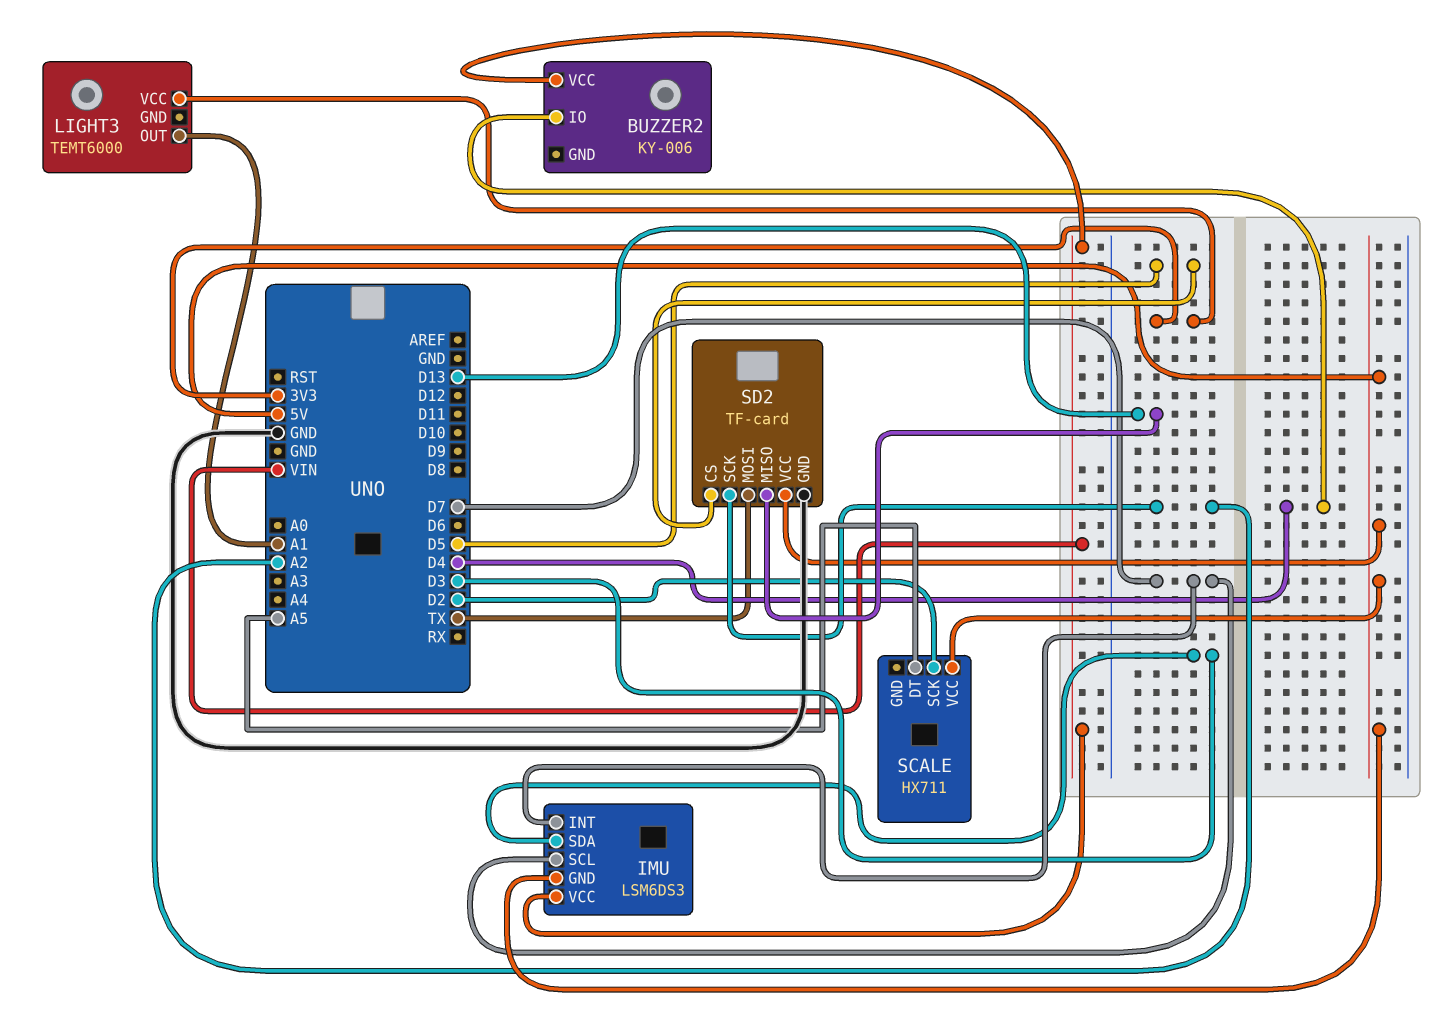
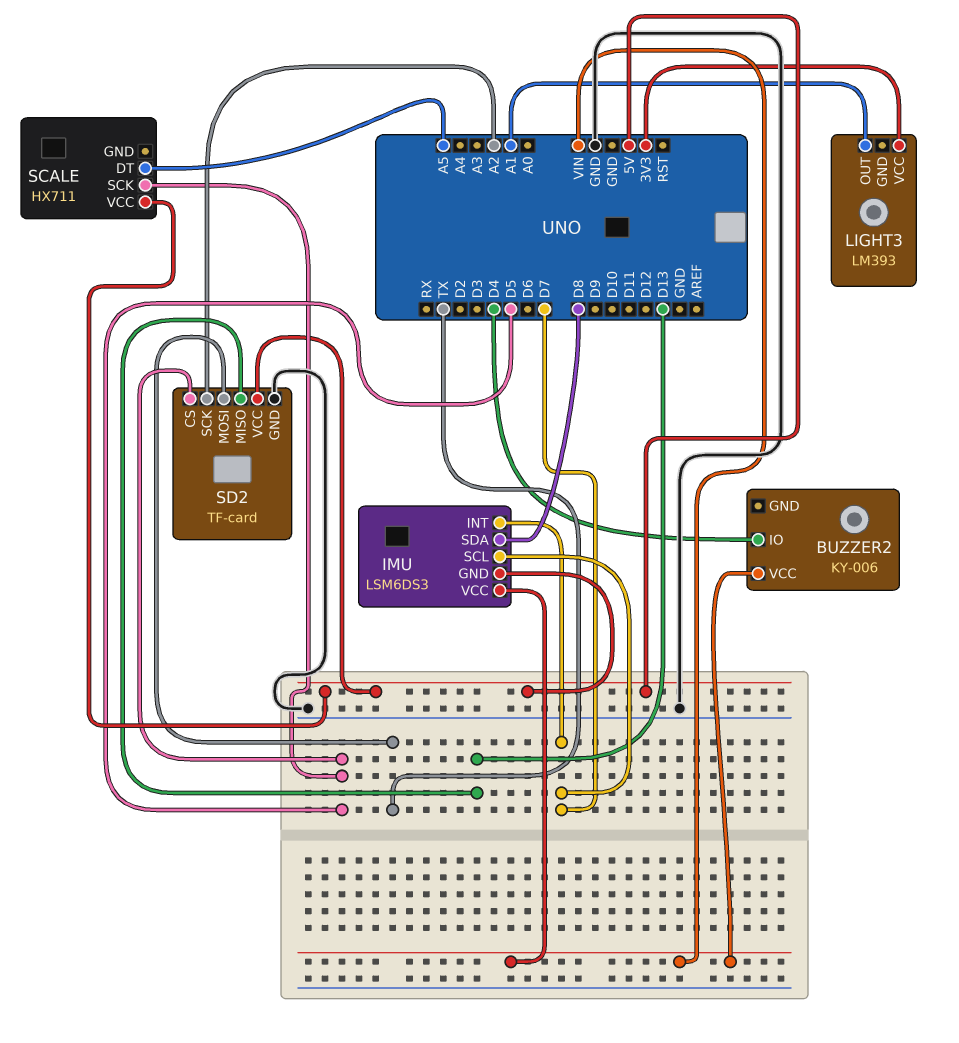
IMU pin SDA: D3 -> D8
LIGHT3: TEMT6000 -> LM393
SCALE pin SCK: D2 -> D5

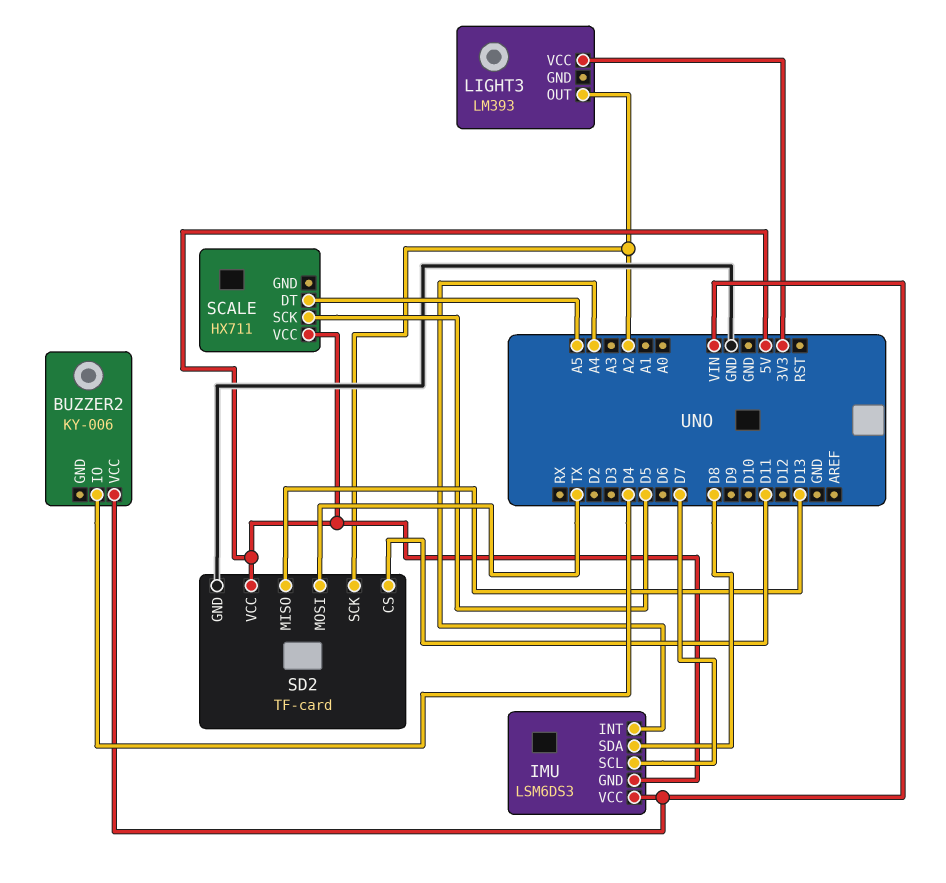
IMU pin INT: D7 -> A4
LIGHT3 pin OUT: A1 -> A2
SD2 pin CS: D5 -> D11

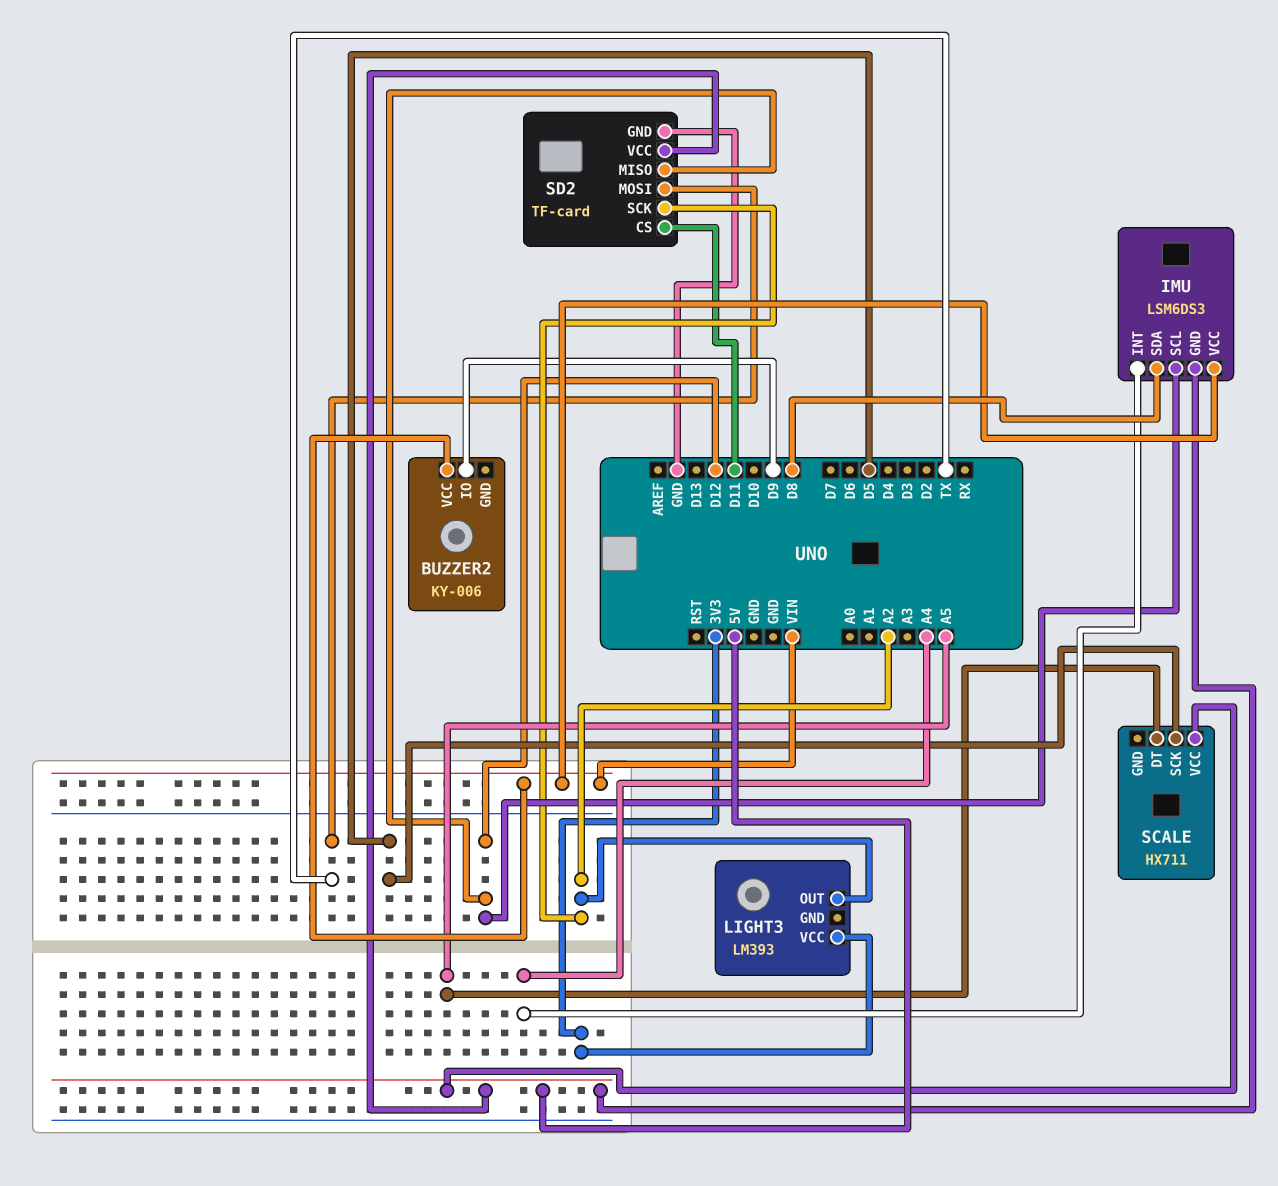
BUZZER2 pin IO: D4 -> D9
IMU pin SCL: D7 -> D12
SD2 pin MISO: D13 -> D12

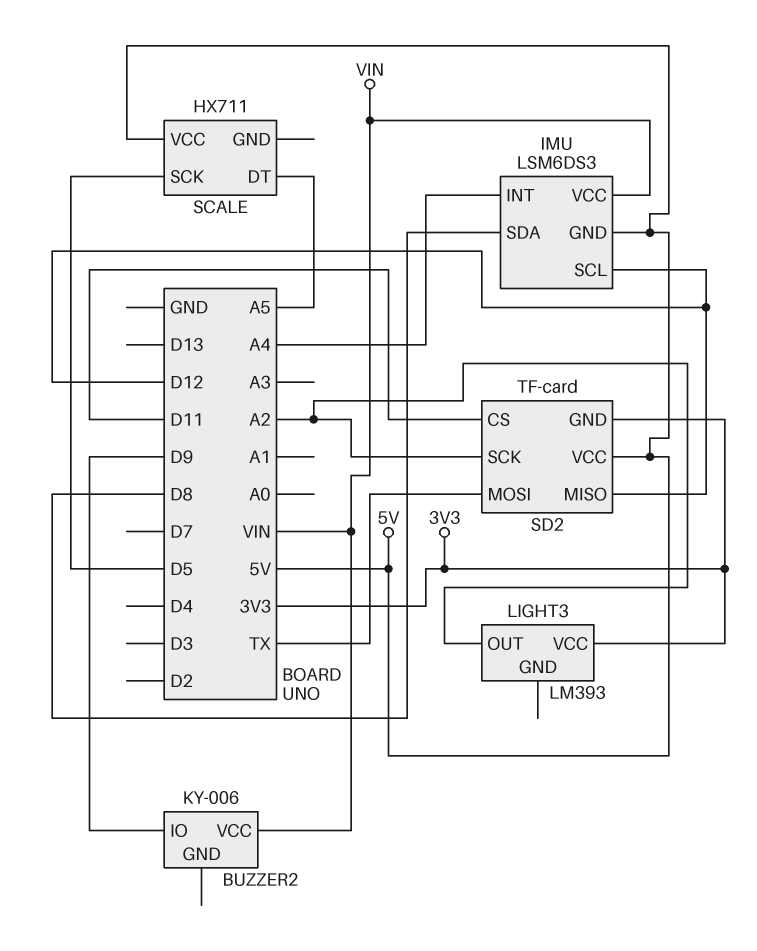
SD2 pin GND: GND -> 3V3

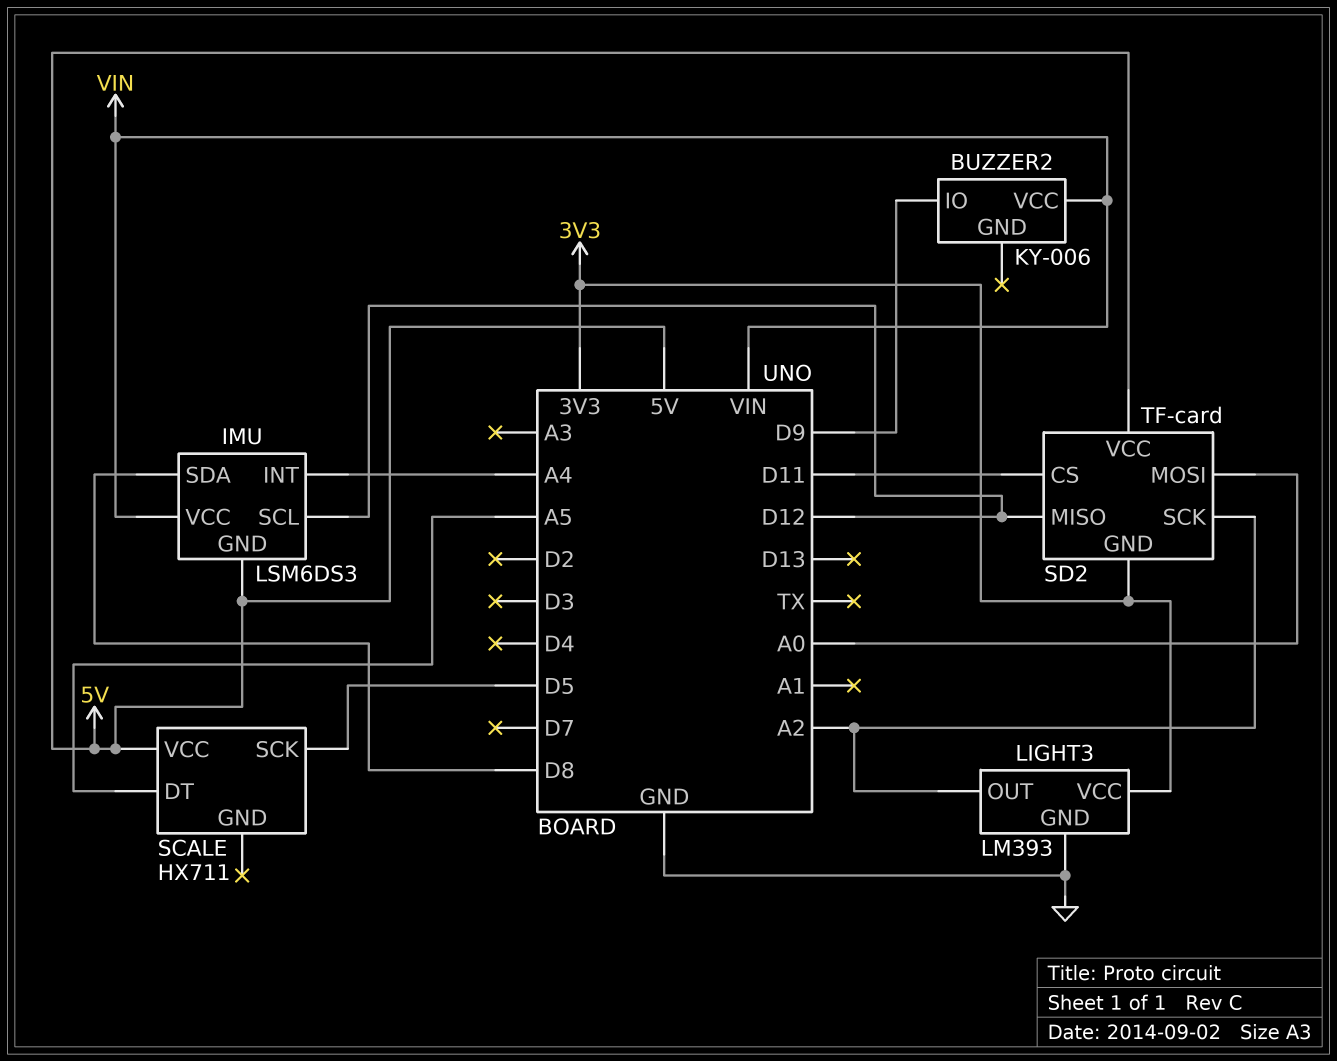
LIGHT3 pin GND: none -> GND
SD2 pin MOSI: TX -> A0

